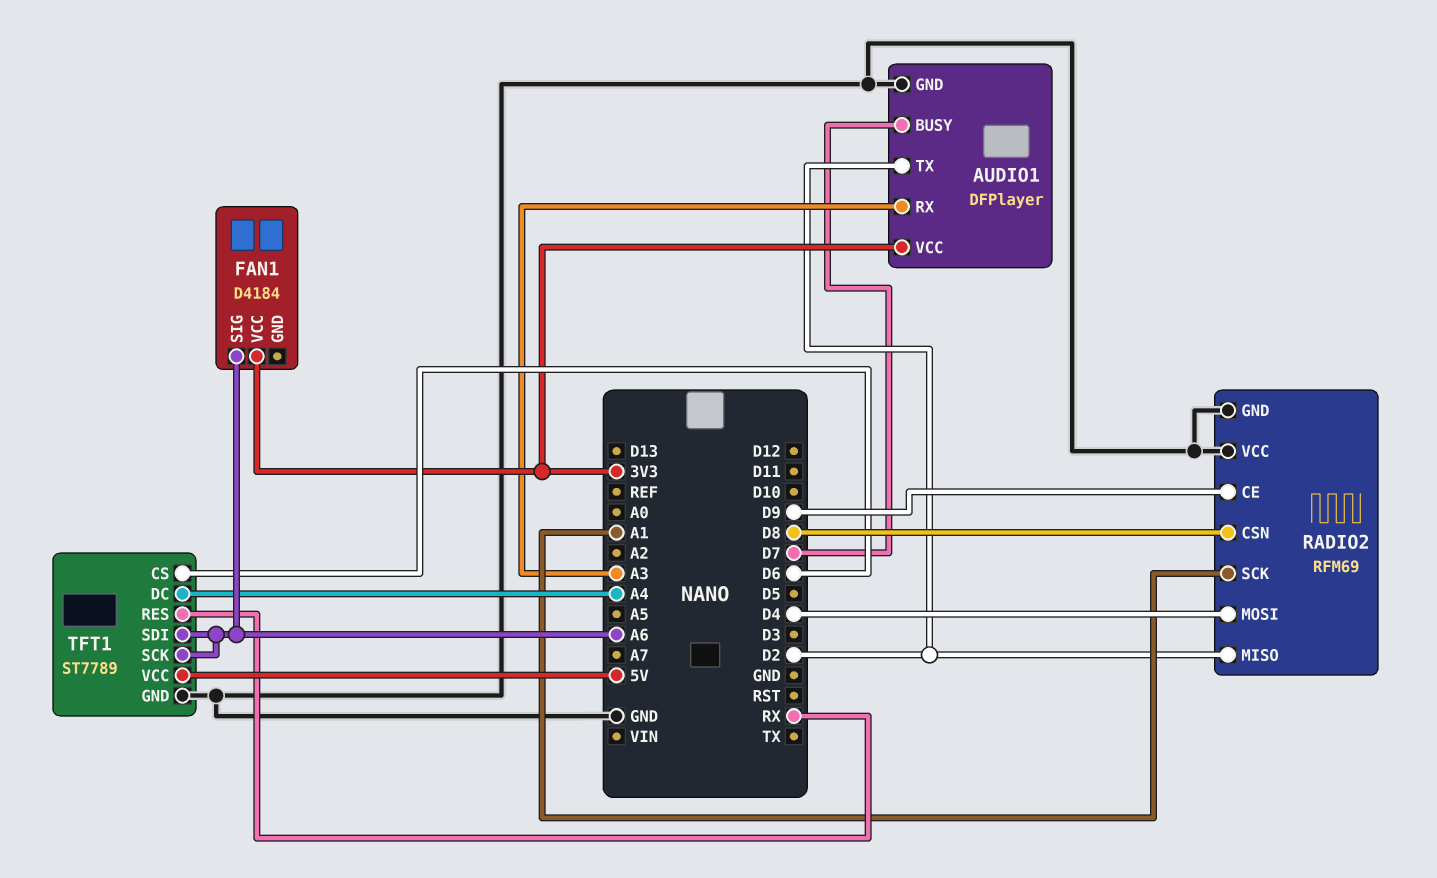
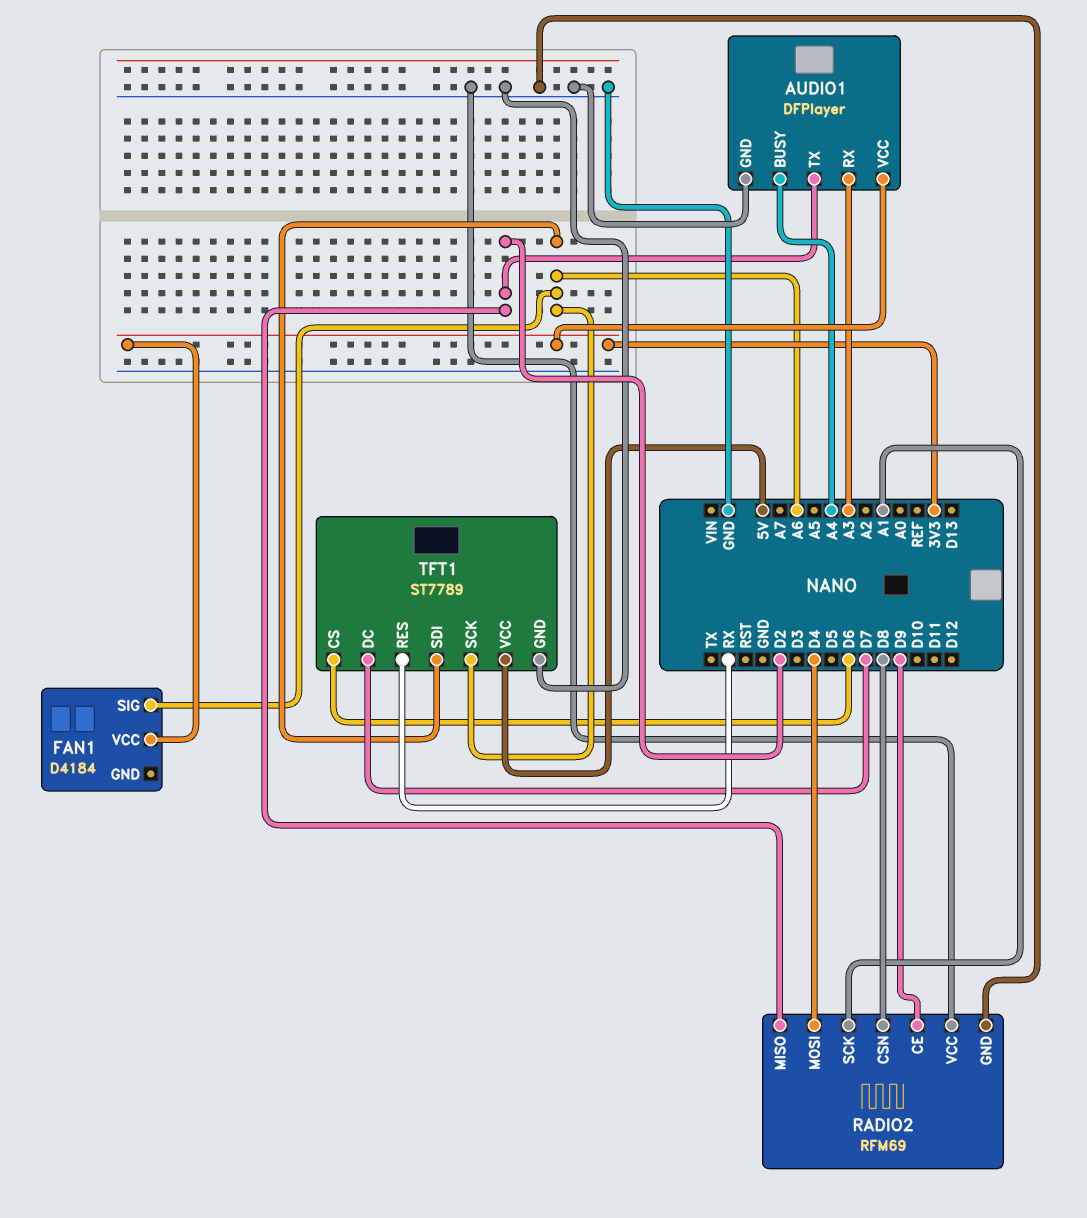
AUDIO1 pin BUSY: D7 -> A4
TFT1 pin DC: A4 -> D7

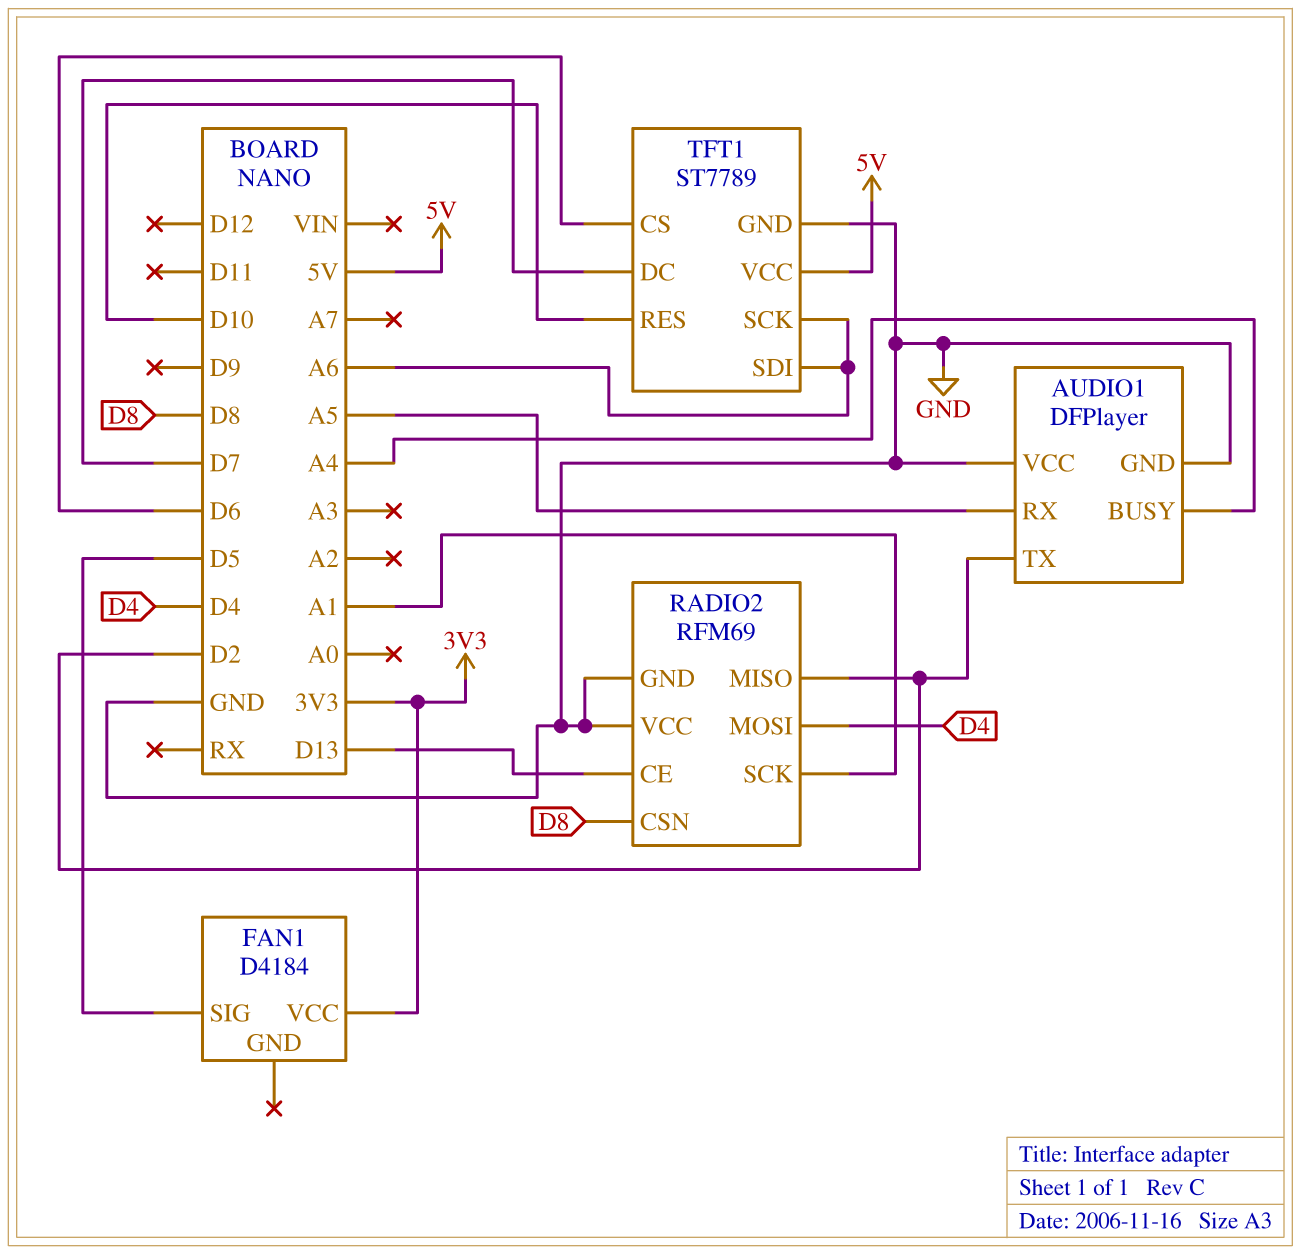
AUDIO1 pin RX: A3 -> A5
AUDIO1 pin VCC: 3V3 -> GND
FAN1 pin SIG: A6 -> D5
RADIO2 pin CE: D9 -> D13
TFT1 pin RES: RX -> D10

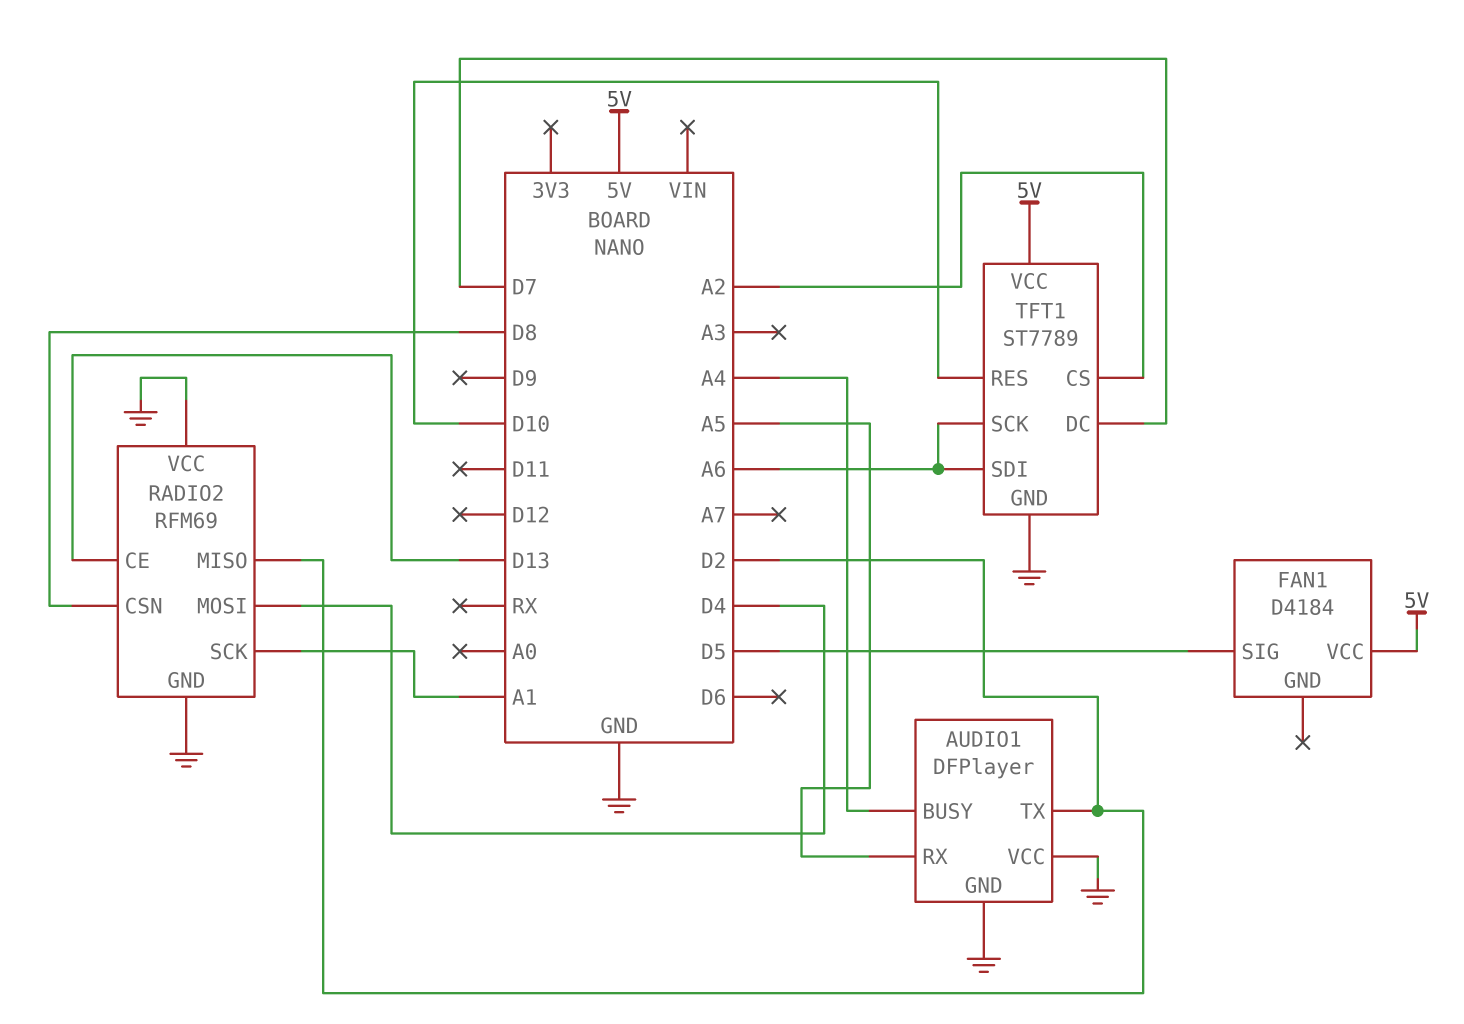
FAN1 pin VCC: 3V3 -> 5V
TFT1 pin CS: D6 -> A2

